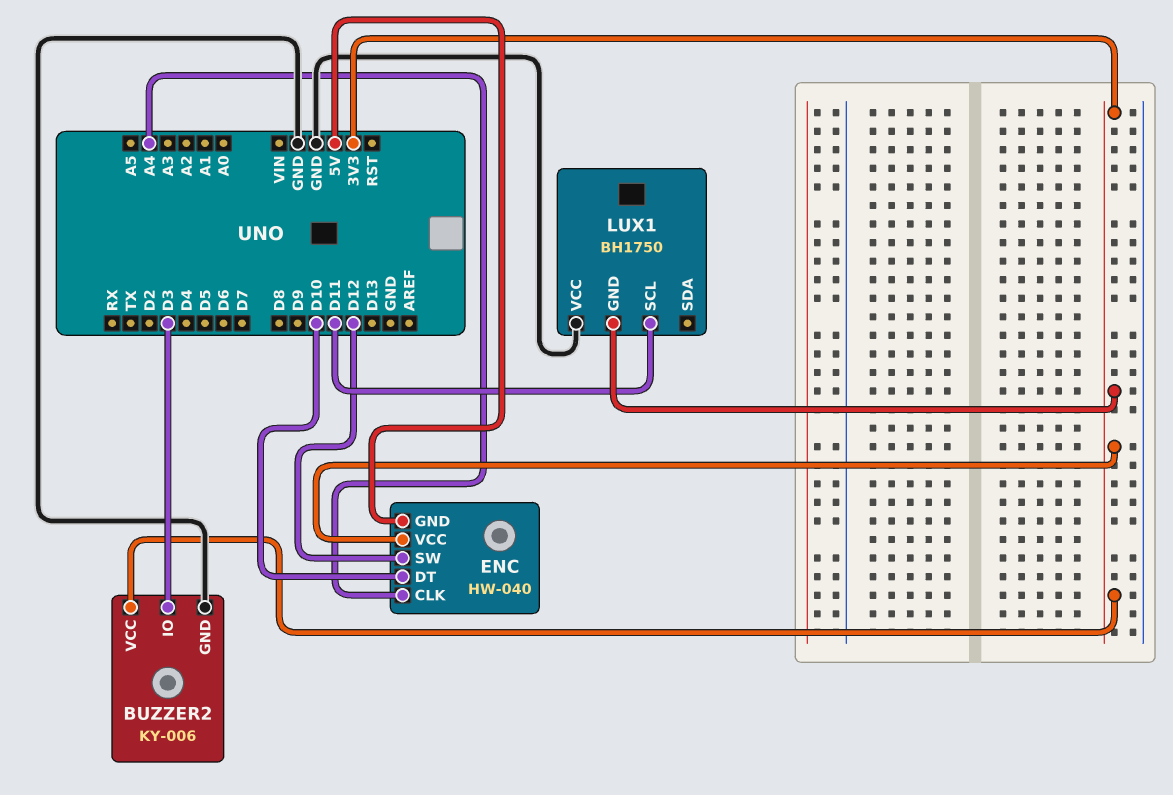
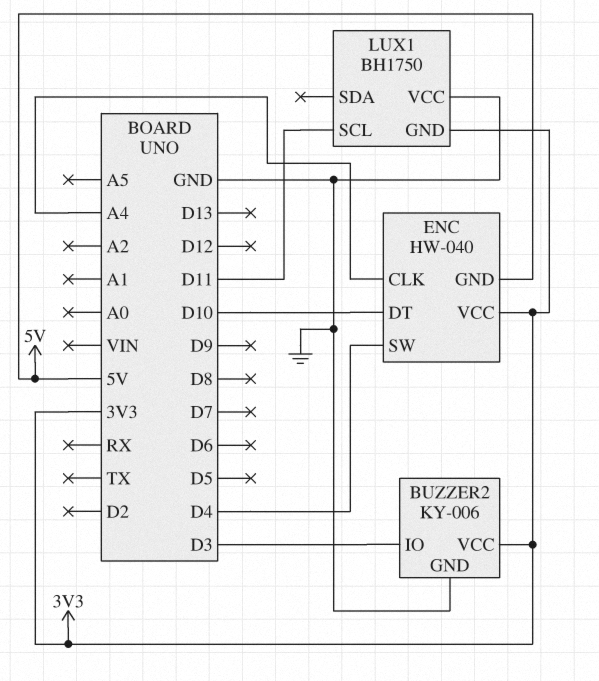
ENC pin SW: D12 -> D4

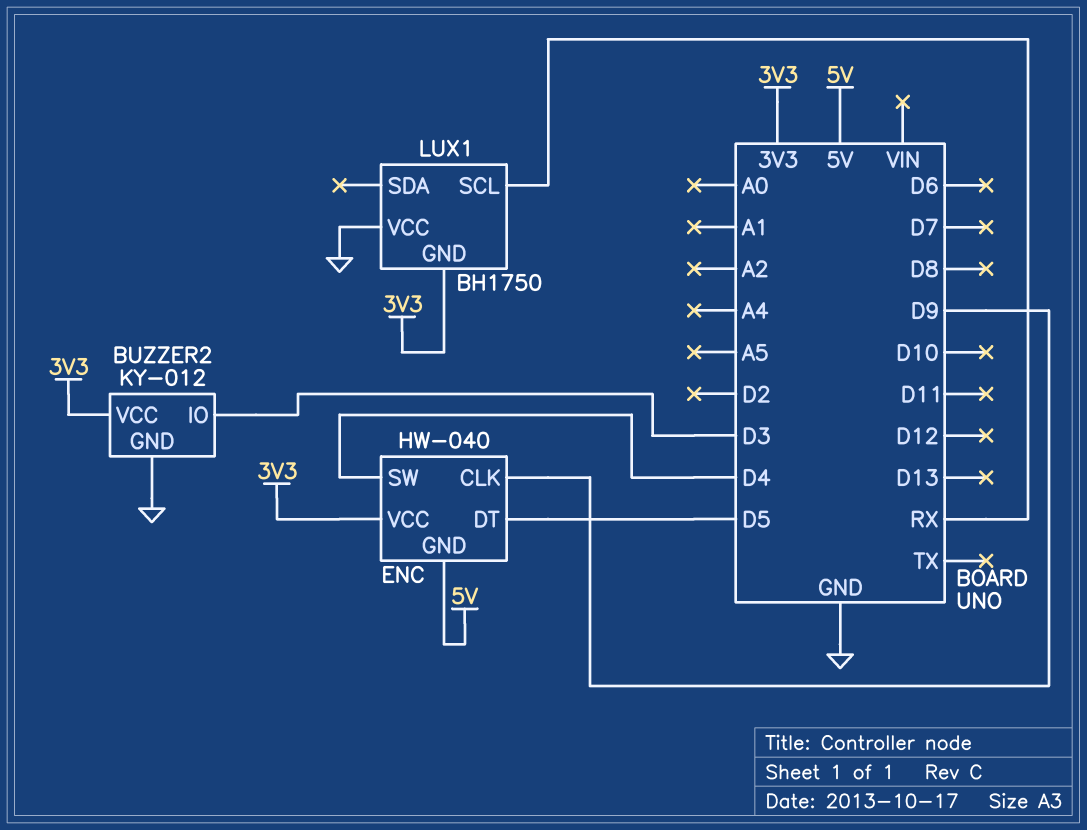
BUZZER2: KY-006 -> KY-012
ENC pin CLK: A4 -> D9
ENC pin DT: D10 -> D5
LUX1 pin SCL: D11 -> RX

